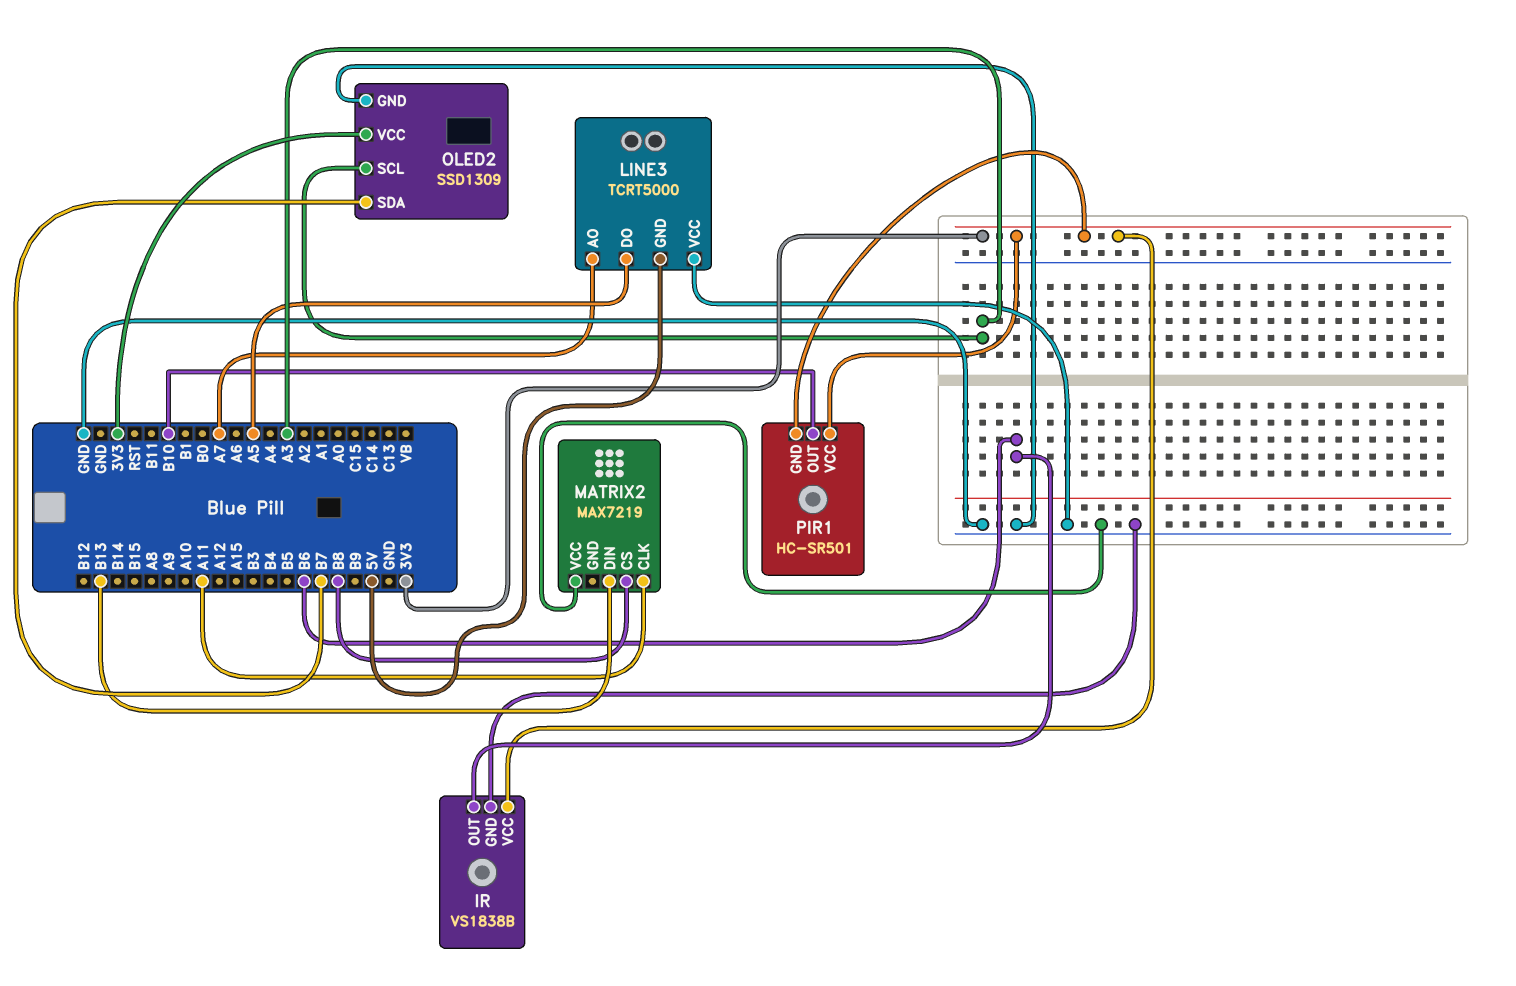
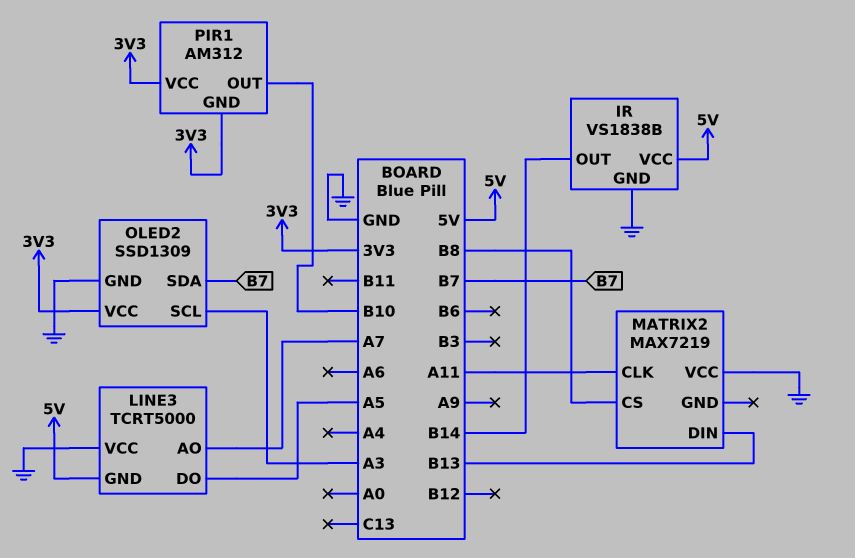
IR pin OUT: B6 -> B14
IR pin VCC: 3V3 -> 5V
PIR1: HC-SR501 -> AM312

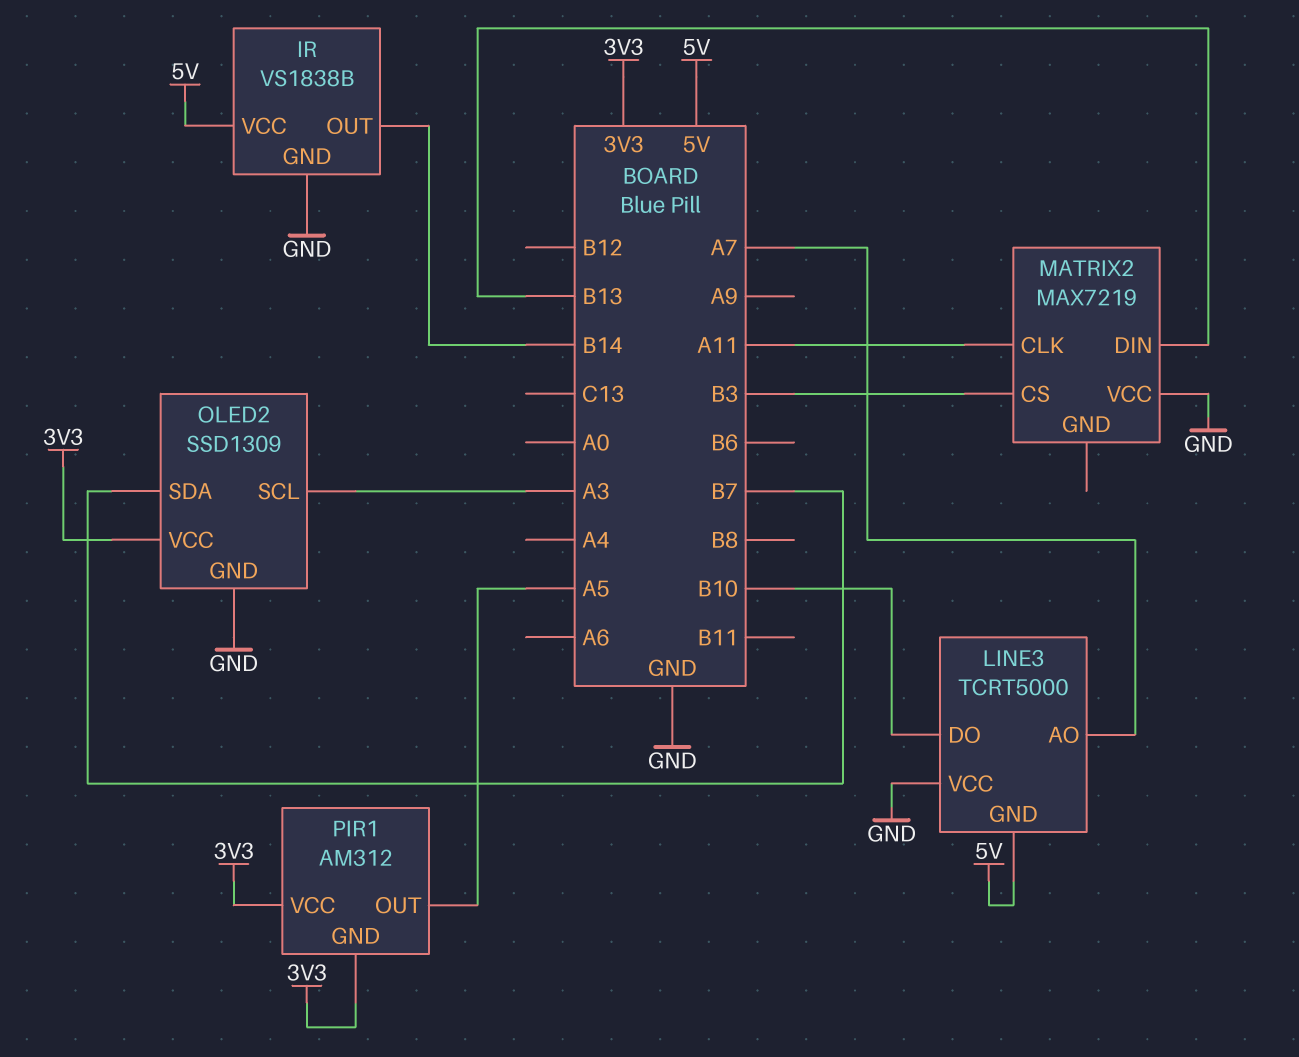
LINE3 pin DO: A5 -> B10
MATRIX2 pin CS: B8 -> B3
PIR1 pin OUT: B10 -> A5

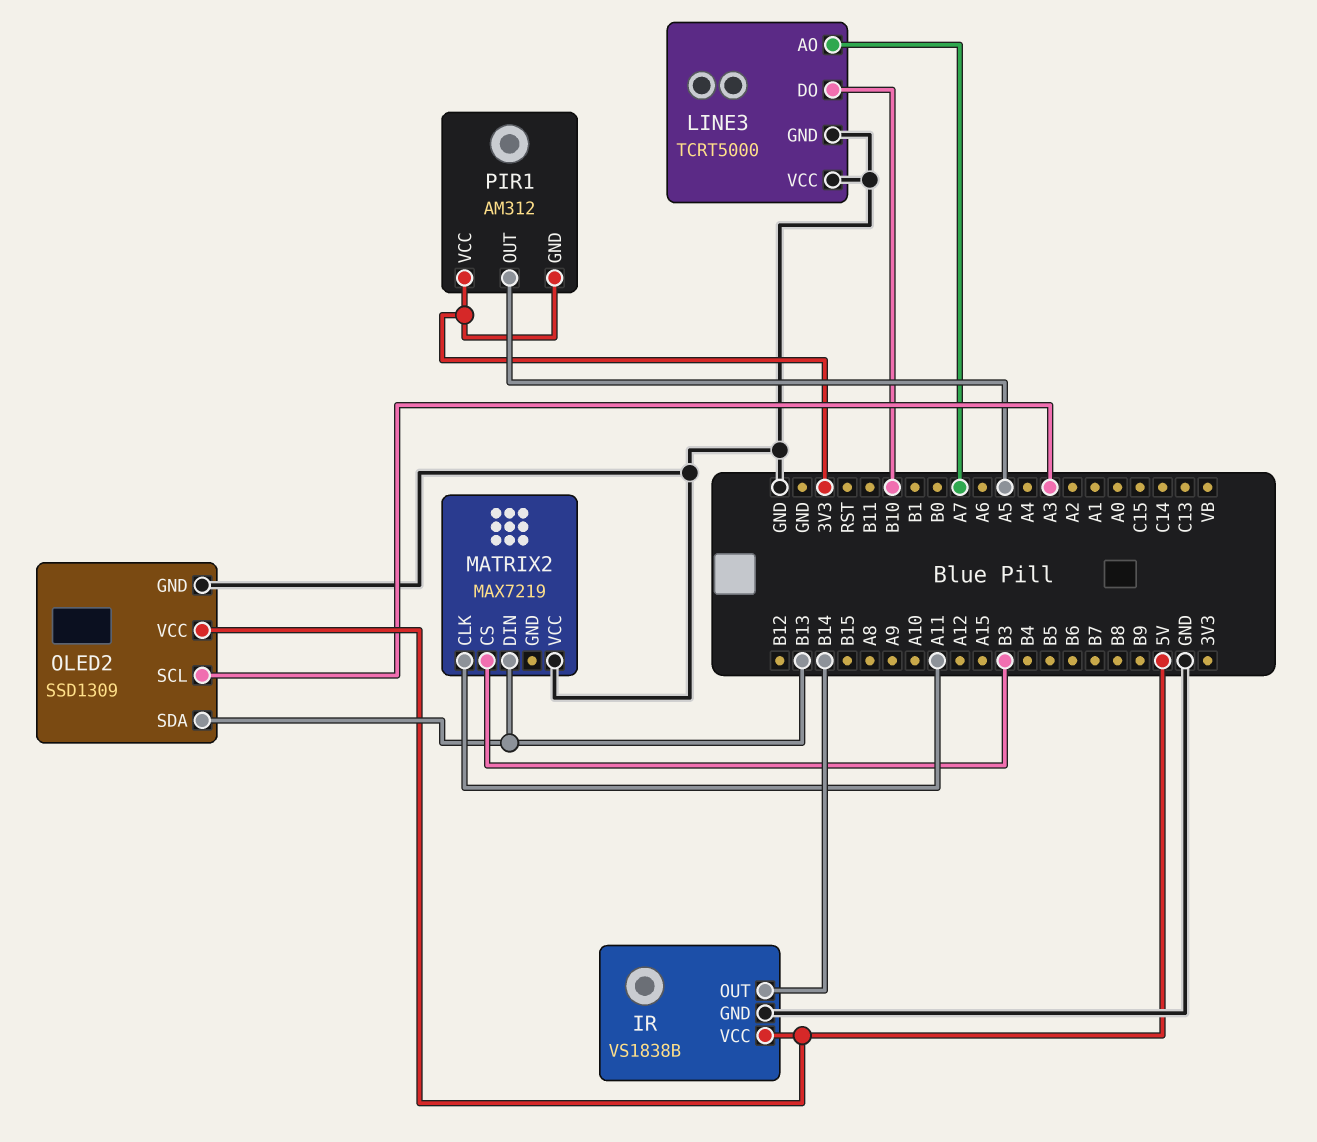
LINE3 pin GND: 5V -> GND
OLED2 pin SDA: B7 -> B13
OLED2 pin VCC: 3V3 -> 5V

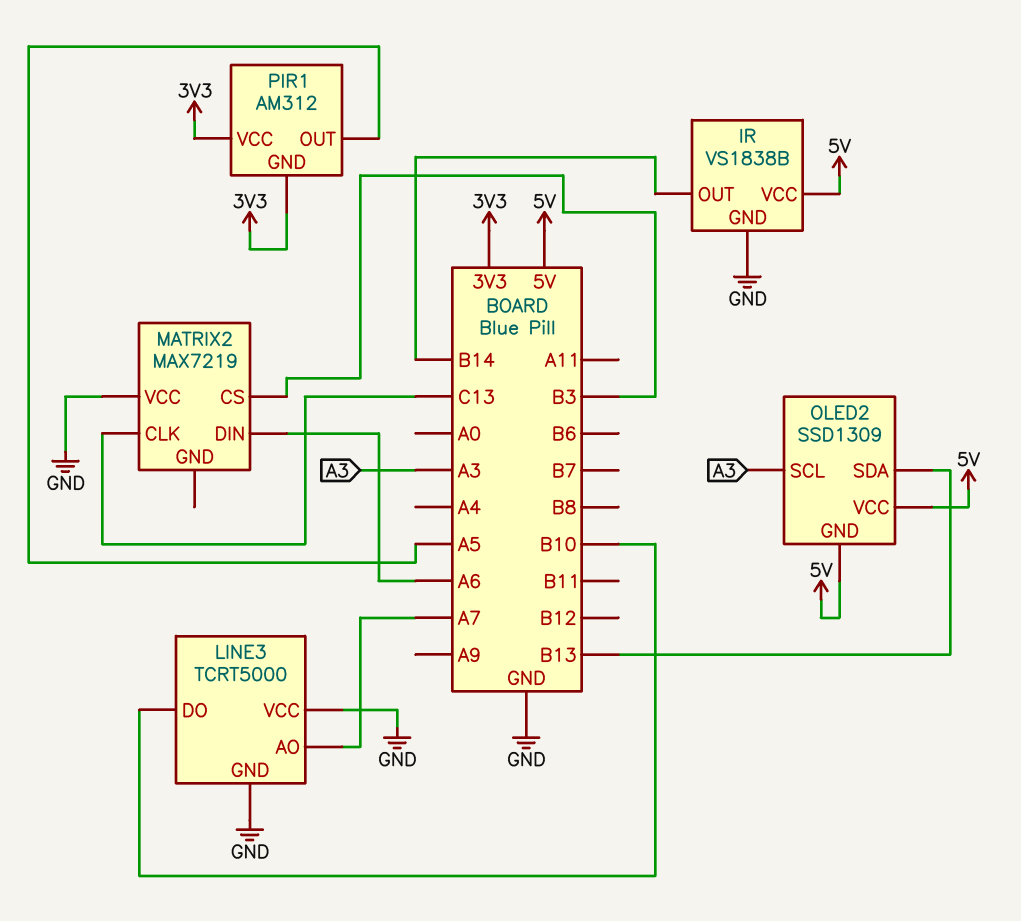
MATRIX2 pin CLK: A11 -> C13
MATRIX2 pin DIN: B13 -> A6
OLED2 pin GND: GND -> 5V

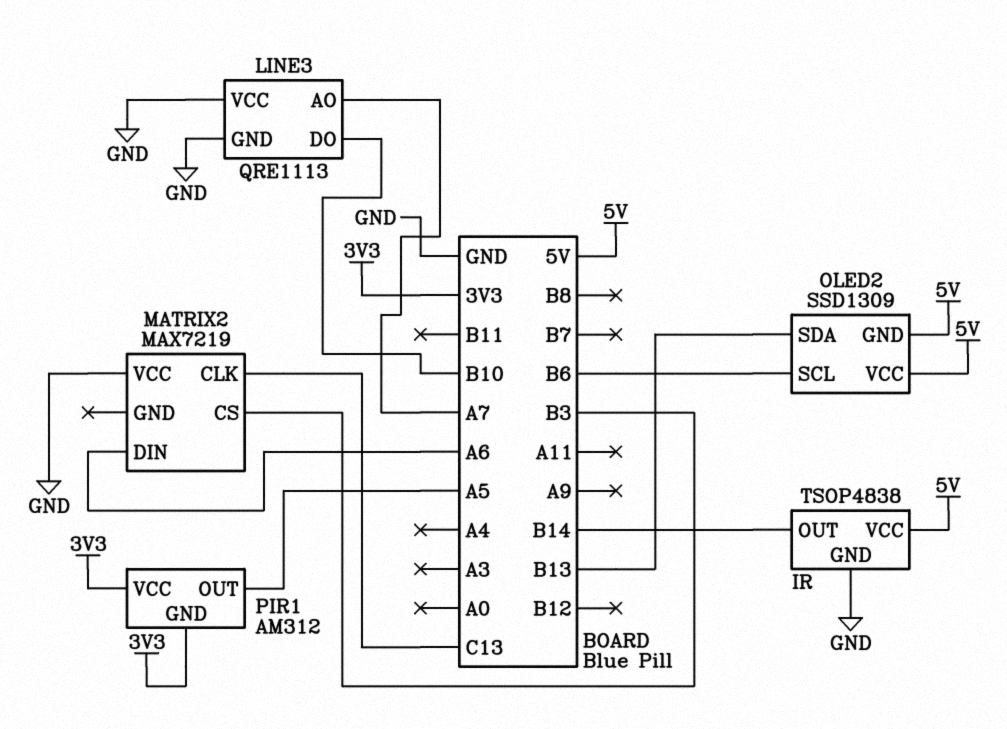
IR: VS1838B -> TSOP4838
LINE3: TCRT5000 -> QRE1113
OLED2 pin SCL: A3 -> B6

